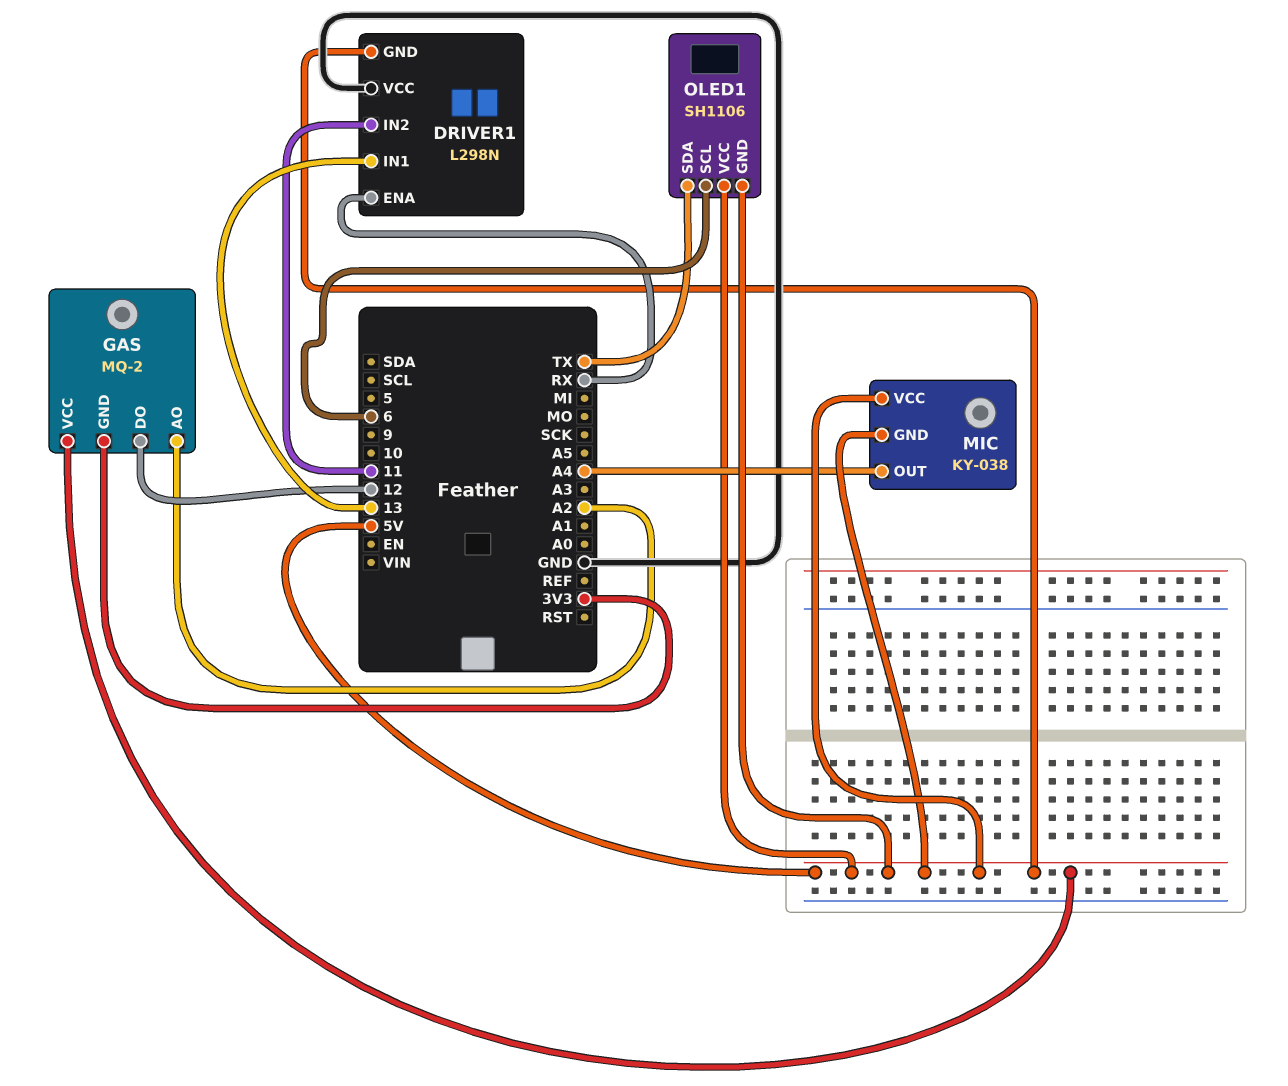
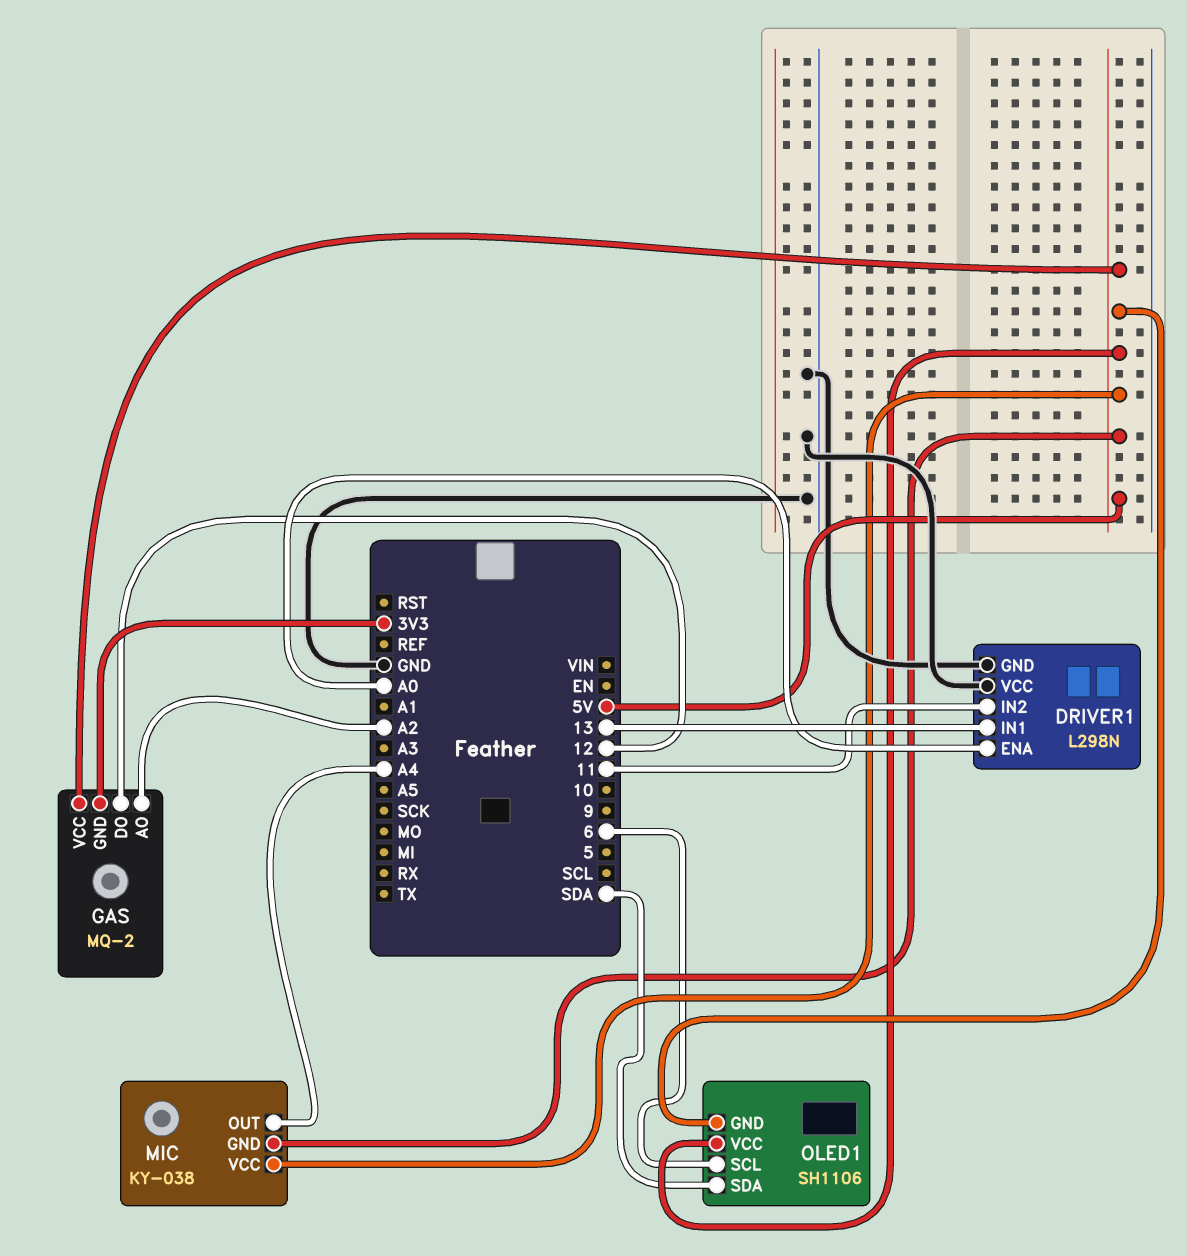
DRIVER1 pin ENA: RX -> A0
DRIVER1 pin GND: 5V -> GND
OLED1 pin SDA: TX -> SDA

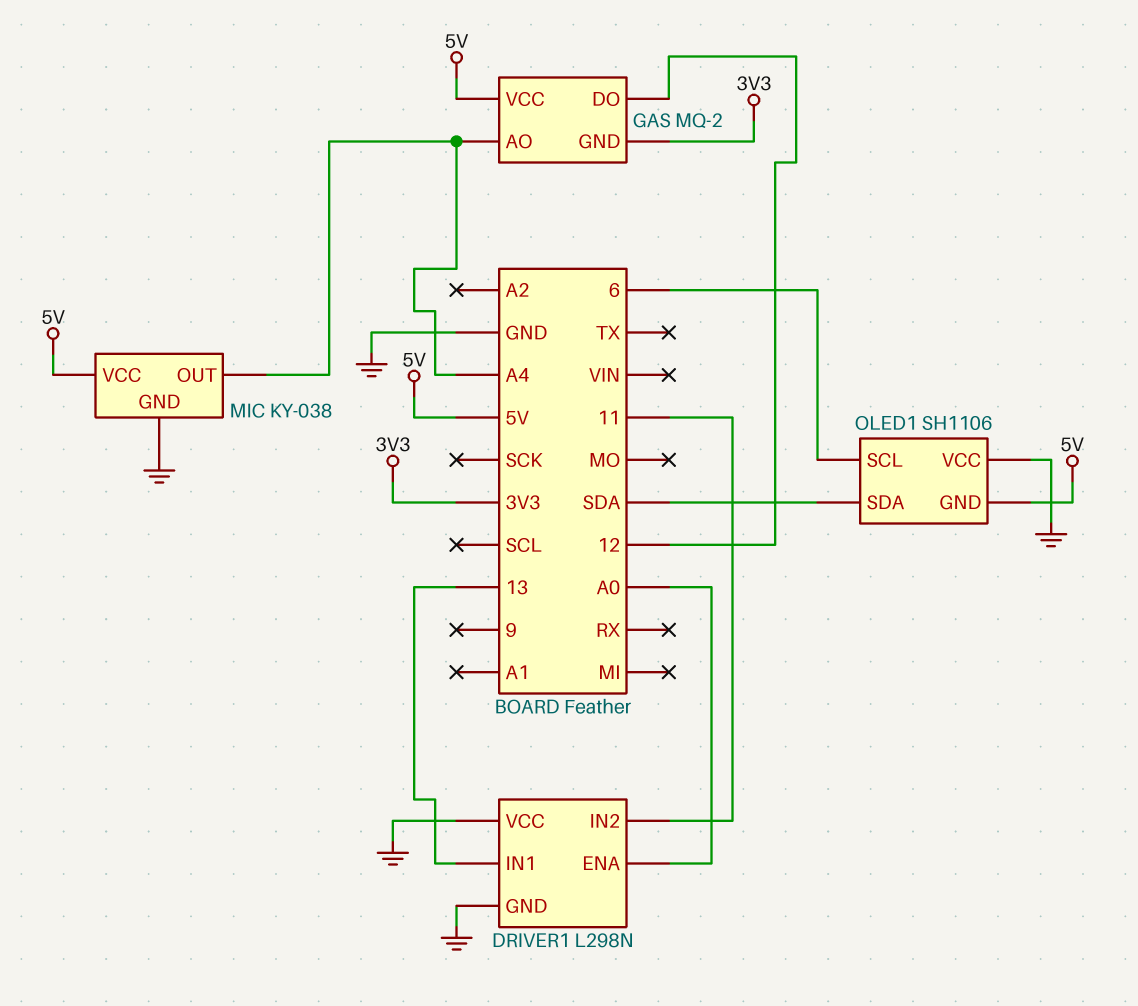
GAS pin AO: A2 -> A4
MIC pin GND: 5V -> GND
OLED1 pin VCC: 5V -> GND

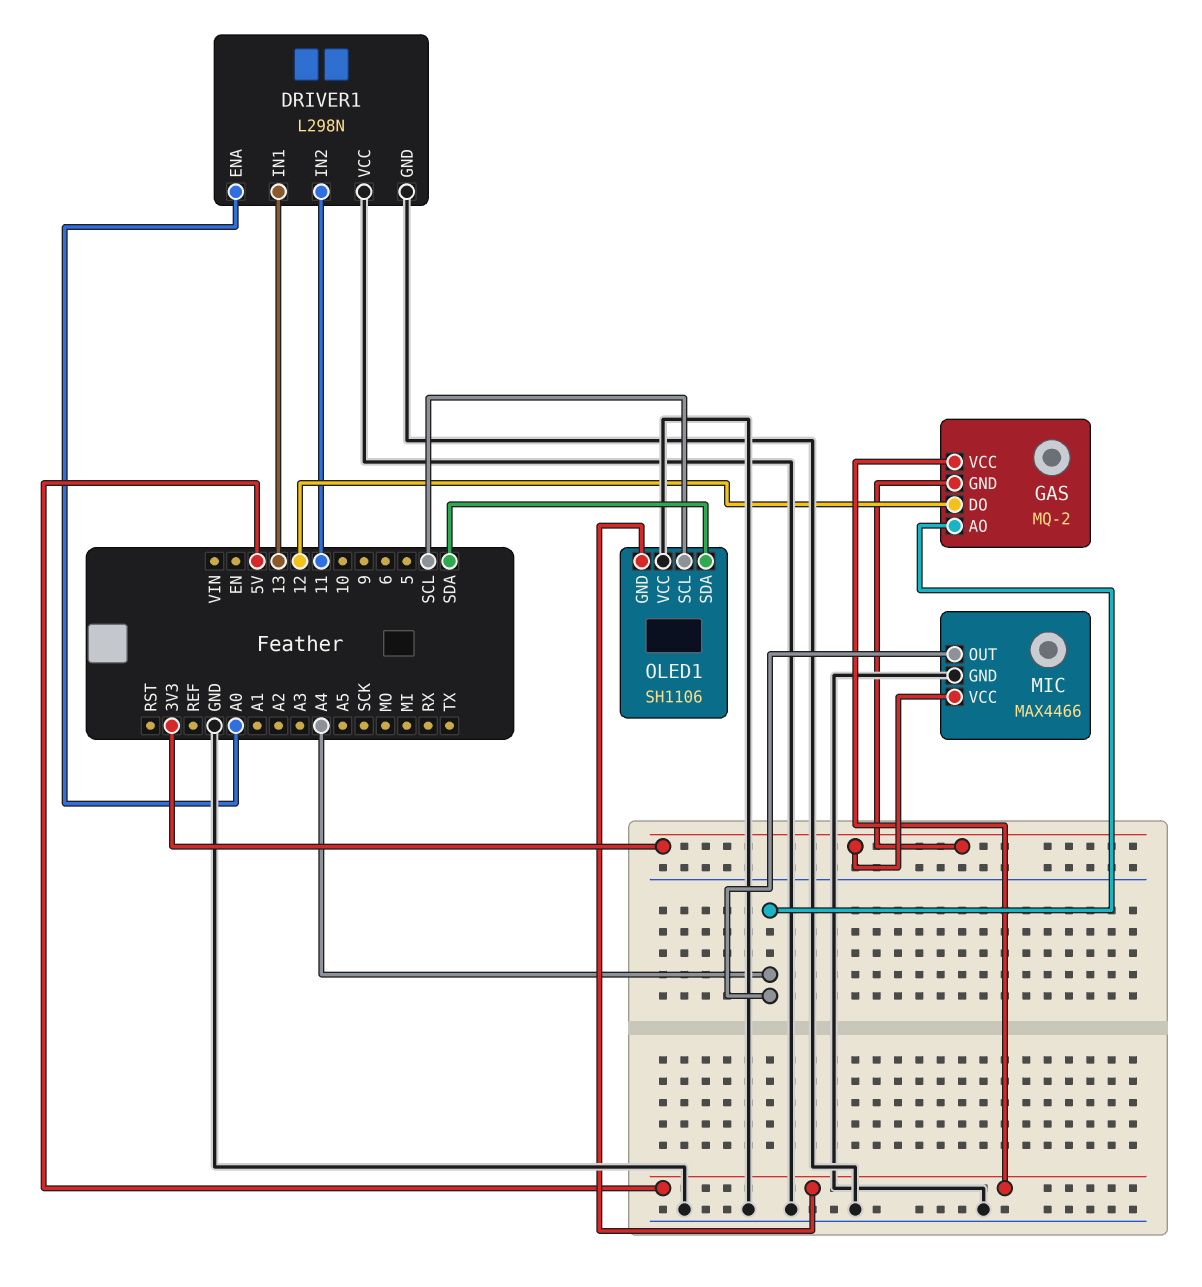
MIC: KY-038 -> MAX4466
MIC pin VCC: 5V -> 3V3
OLED1 pin SCL: 6 -> SCL

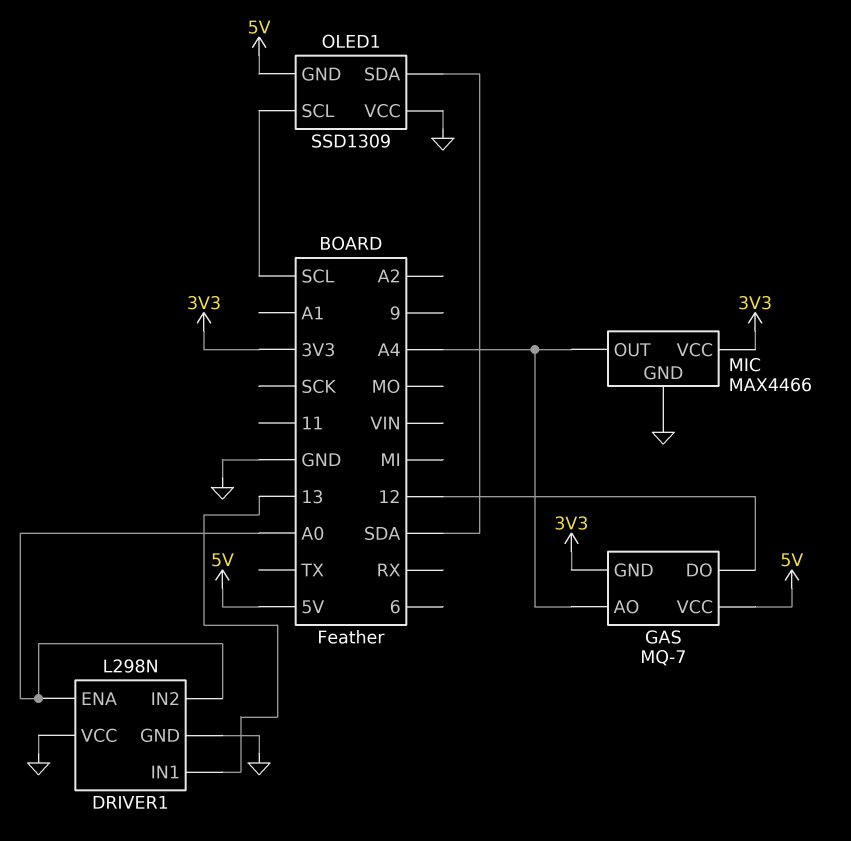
DRIVER1 pin IN2: 11 -> A0
GAS: MQ-2 -> MQ-7
OLED1: SH1106 -> SSD1309

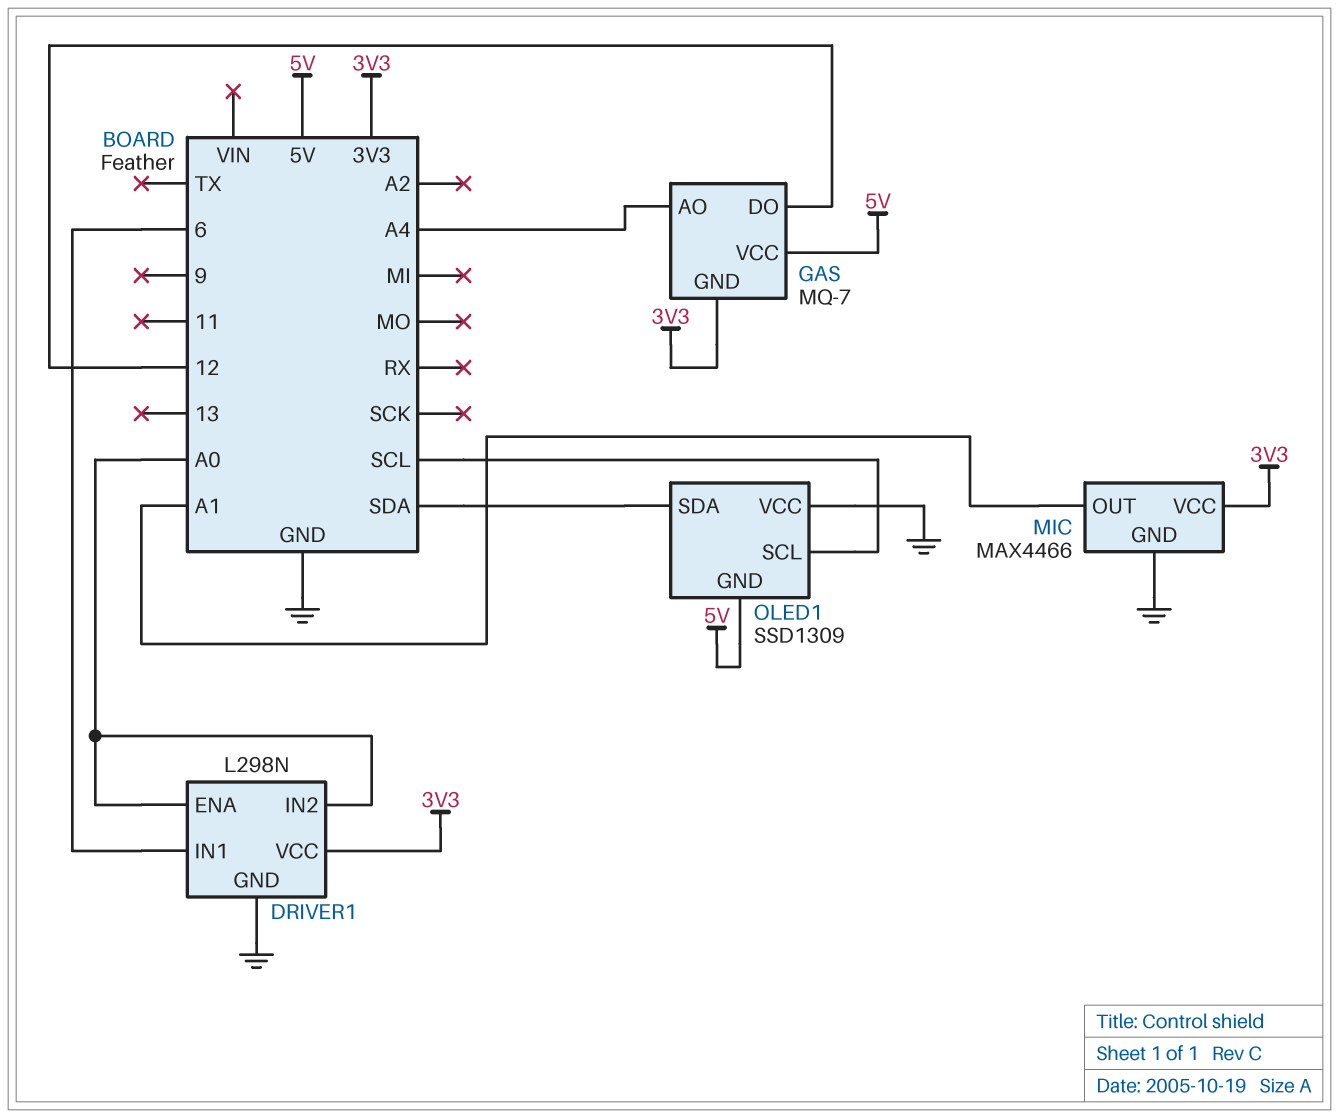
DRIVER1 pin IN1: 13 -> 6
DRIVER1 pin VCC: GND -> 3V3
MIC pin OUT: A4 -> A1

